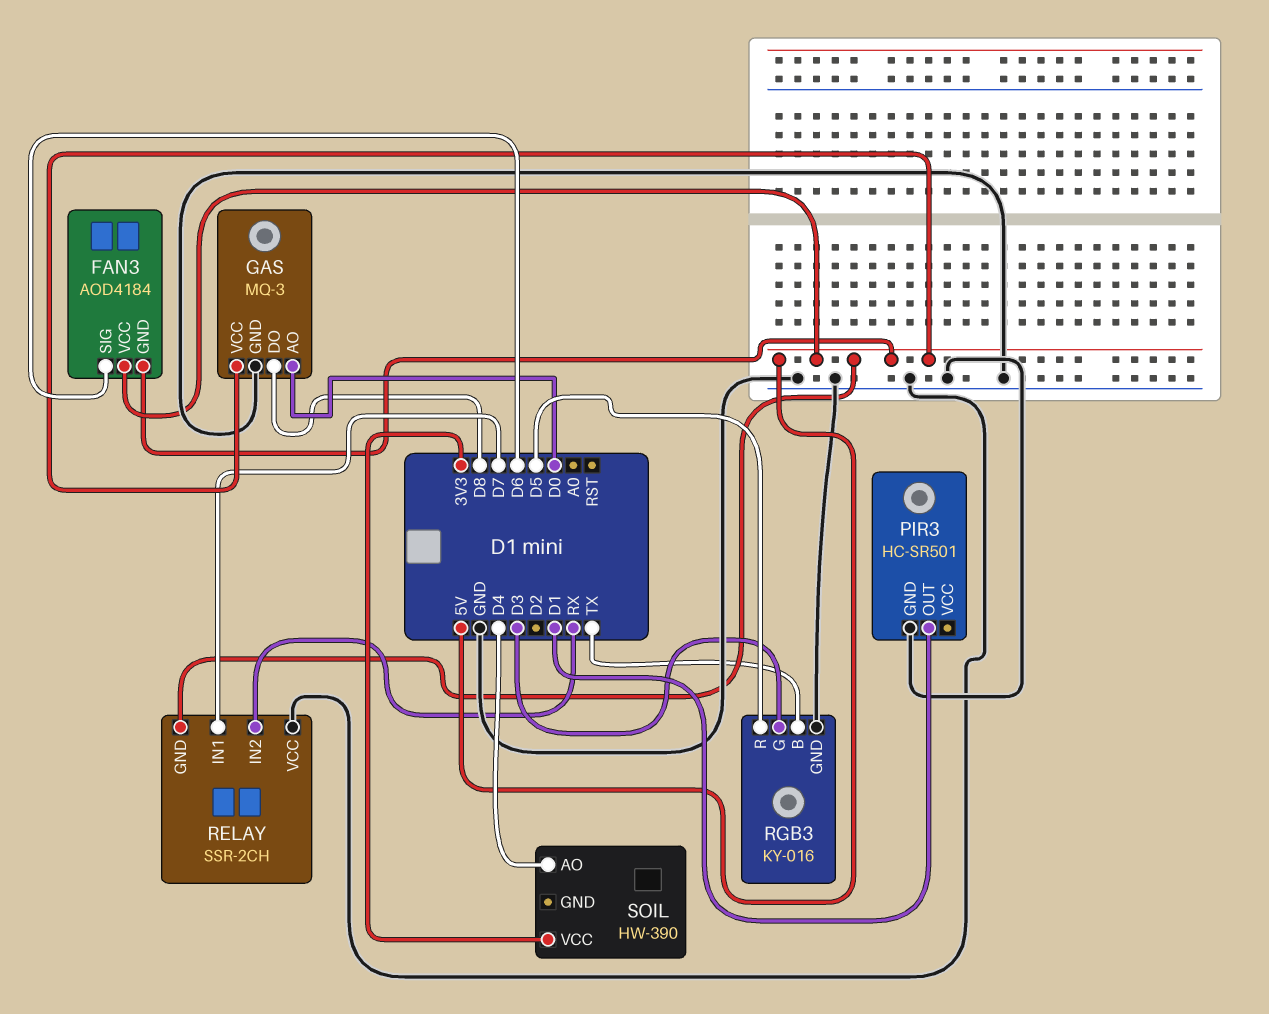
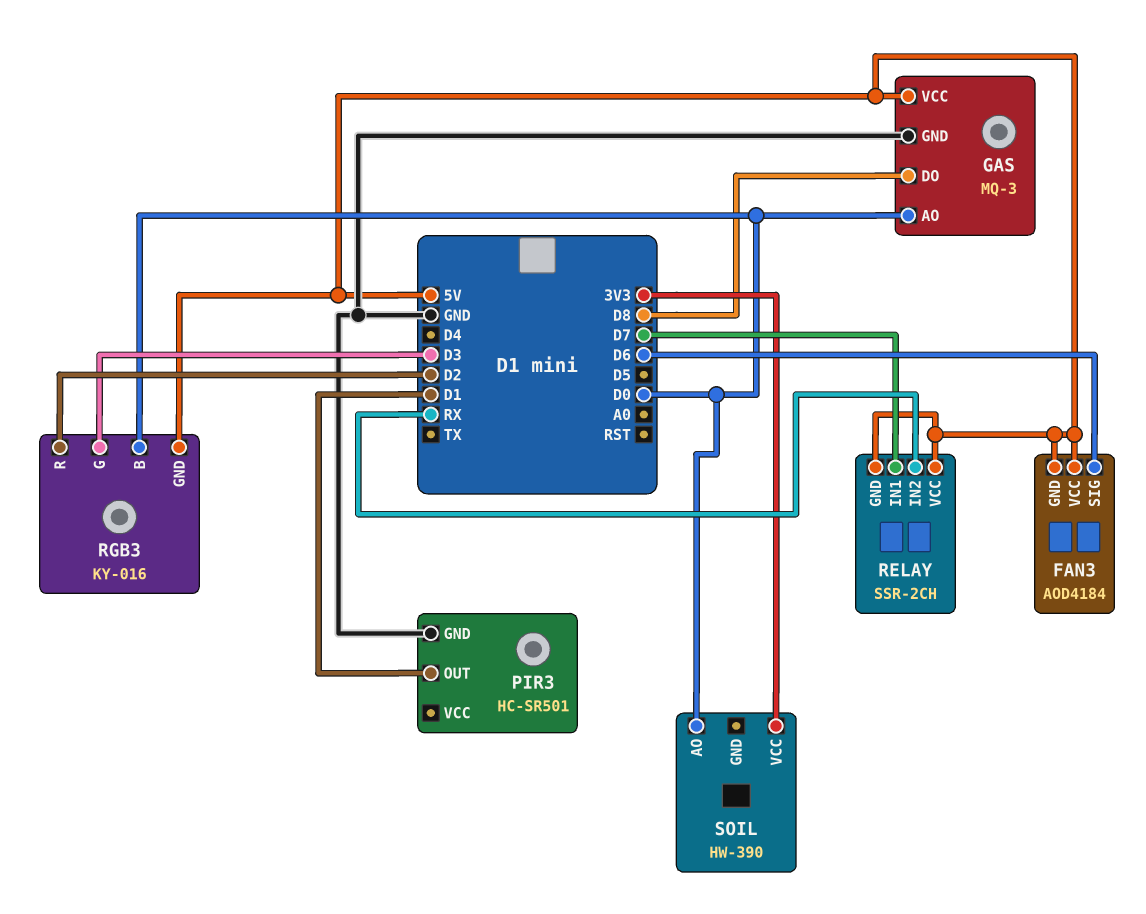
RELAY pin VCC: GND -> 5V
RGB3 pin B: TX -> D0
RGB3 pin GND: GND -> 5V
RGB3 pin R: D5 -> D2
SOIL pin AO: D4 -> D0

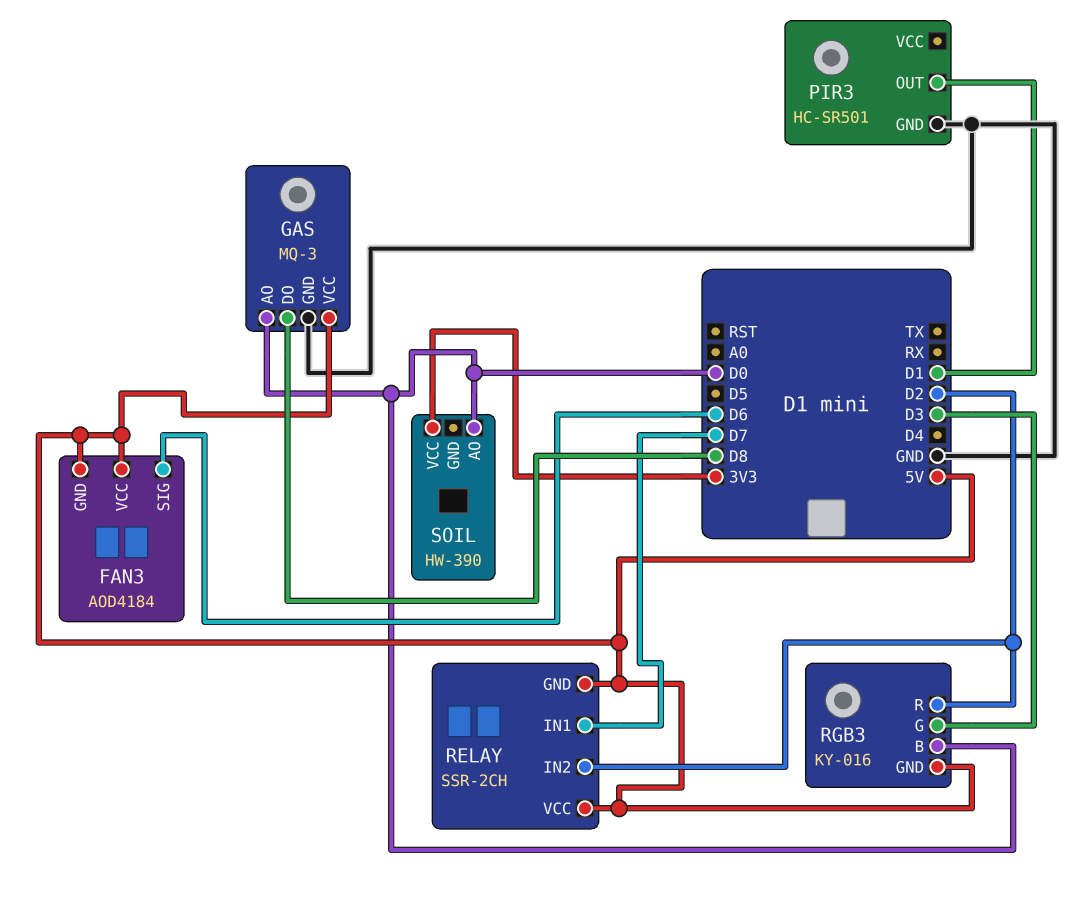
RELAY pin IN2: RX -> D2

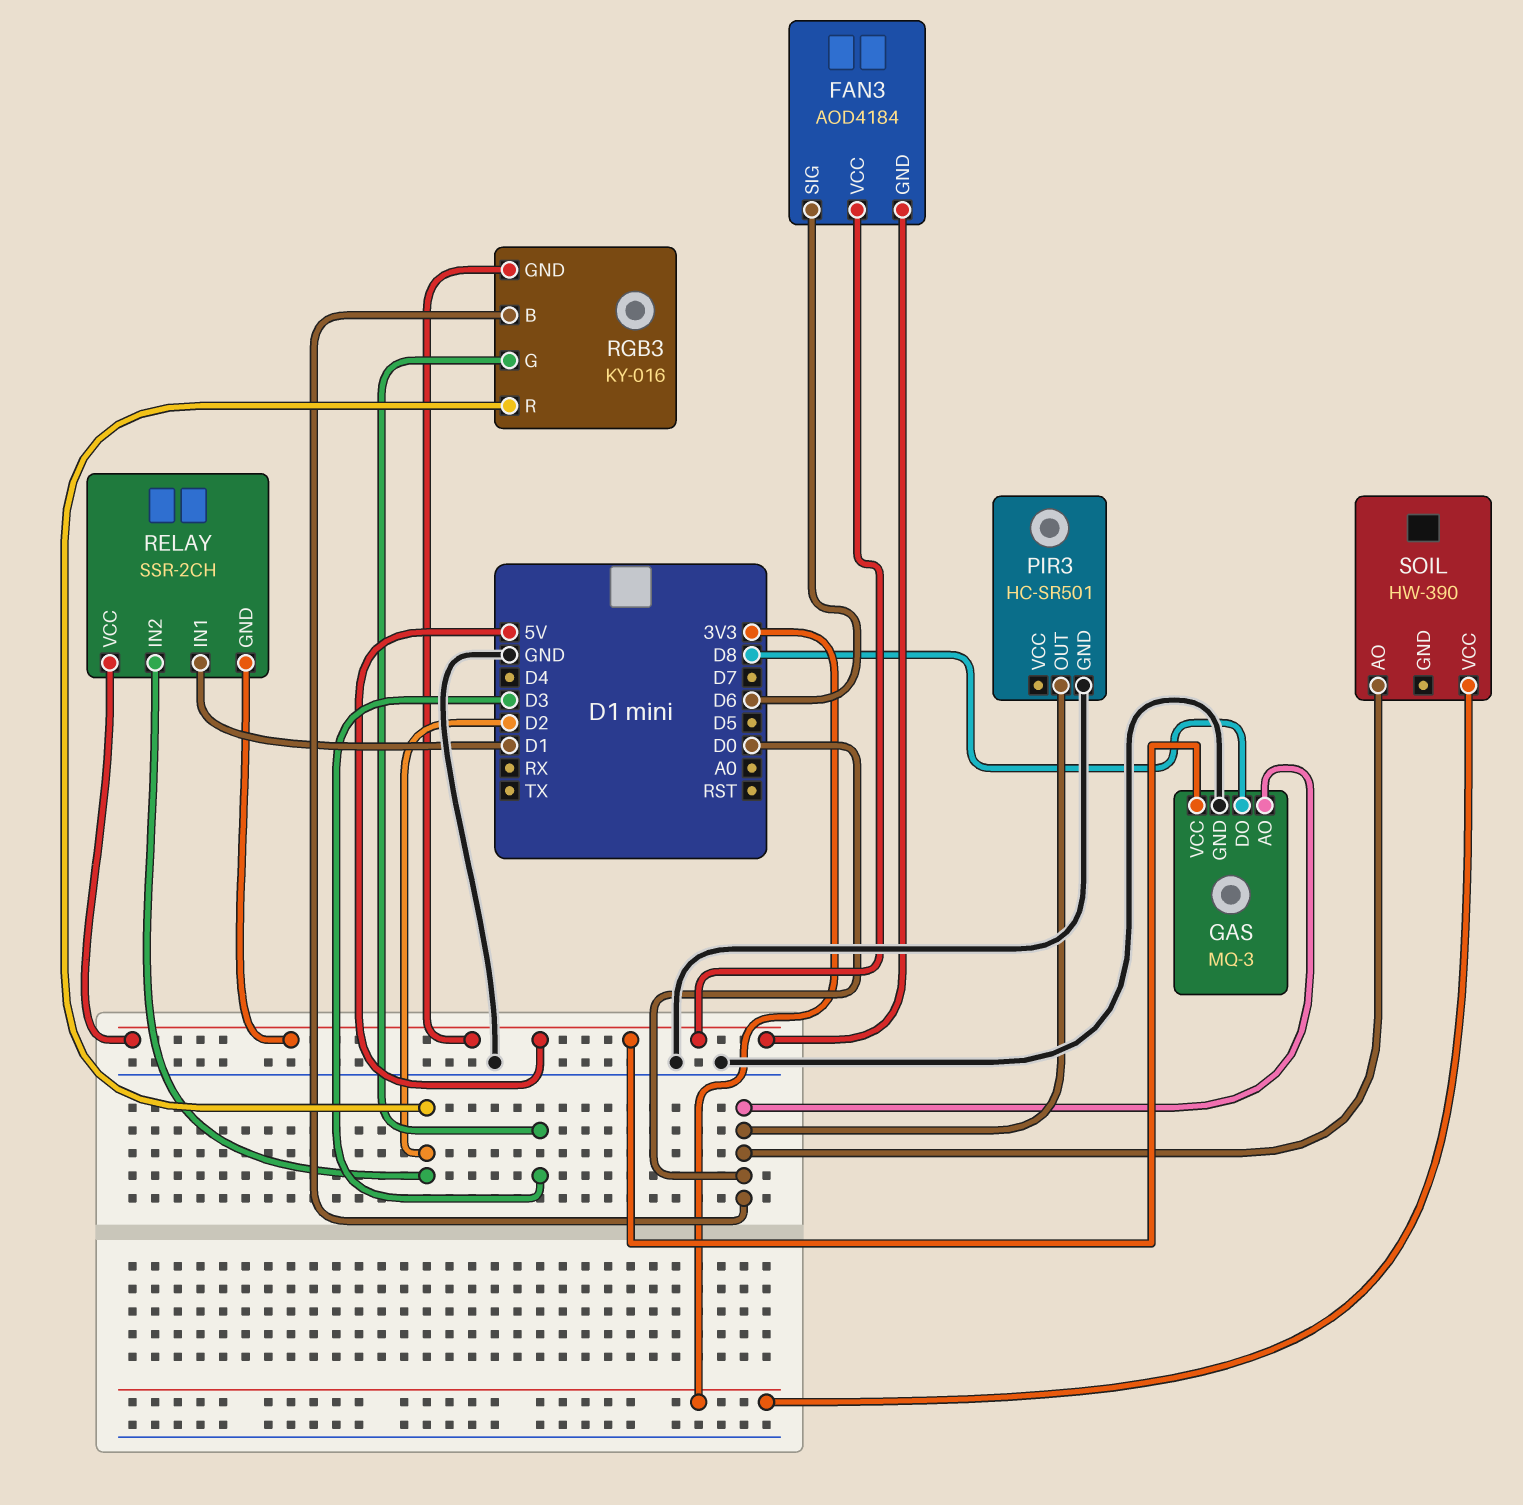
PIR3 pin OUT: D1 -> D0
RELAY pin IN1: D7 -> D1

